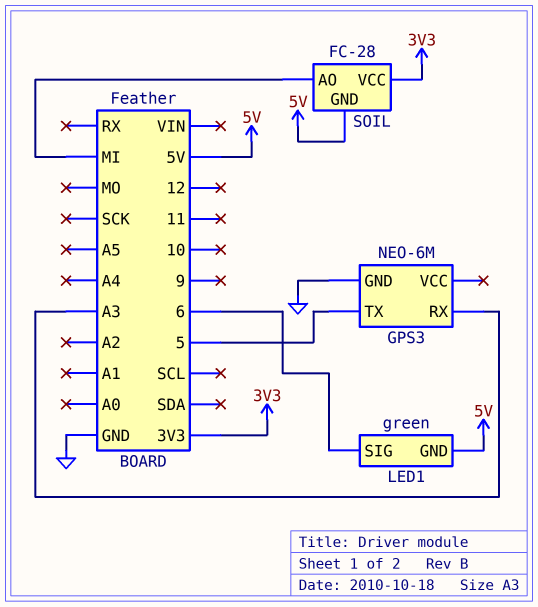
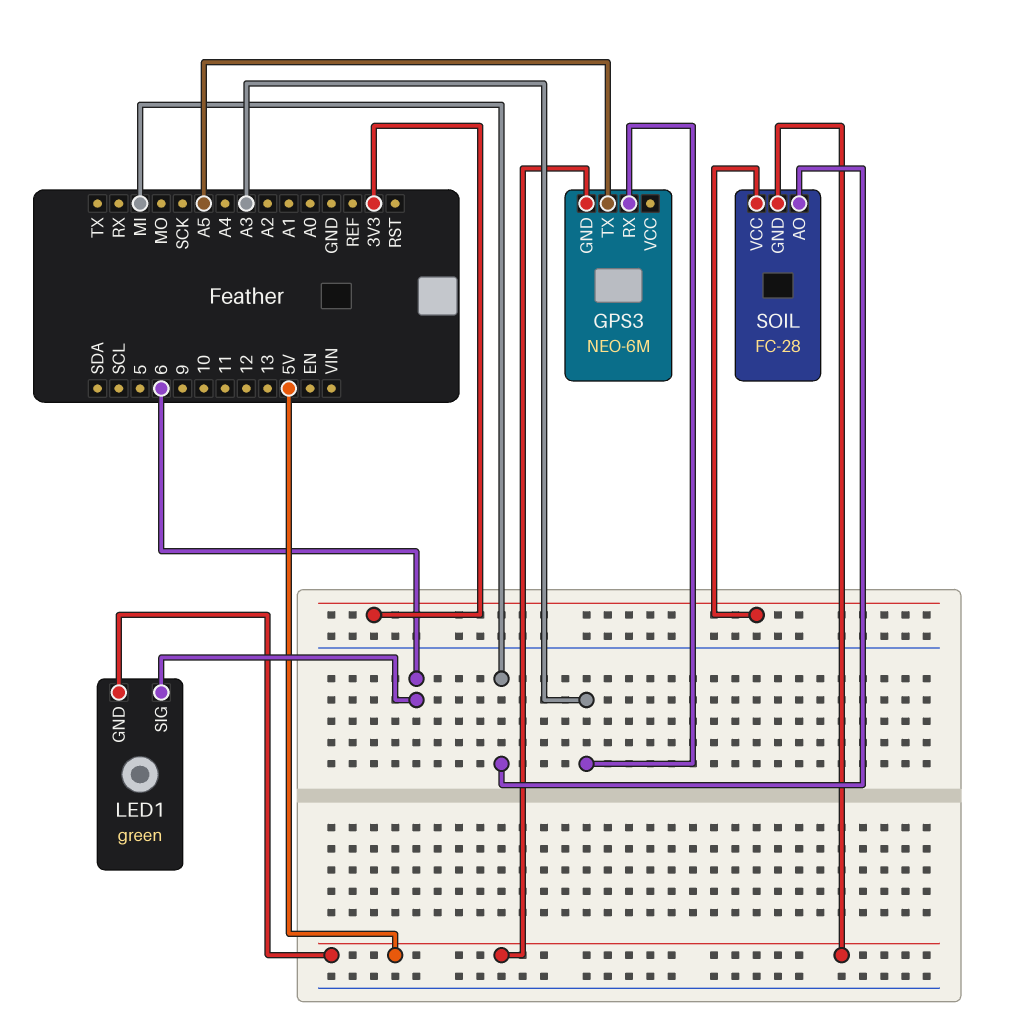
GPS3 pin GND: GND -> 5V
GPS3 pin TX: 5 -> A5

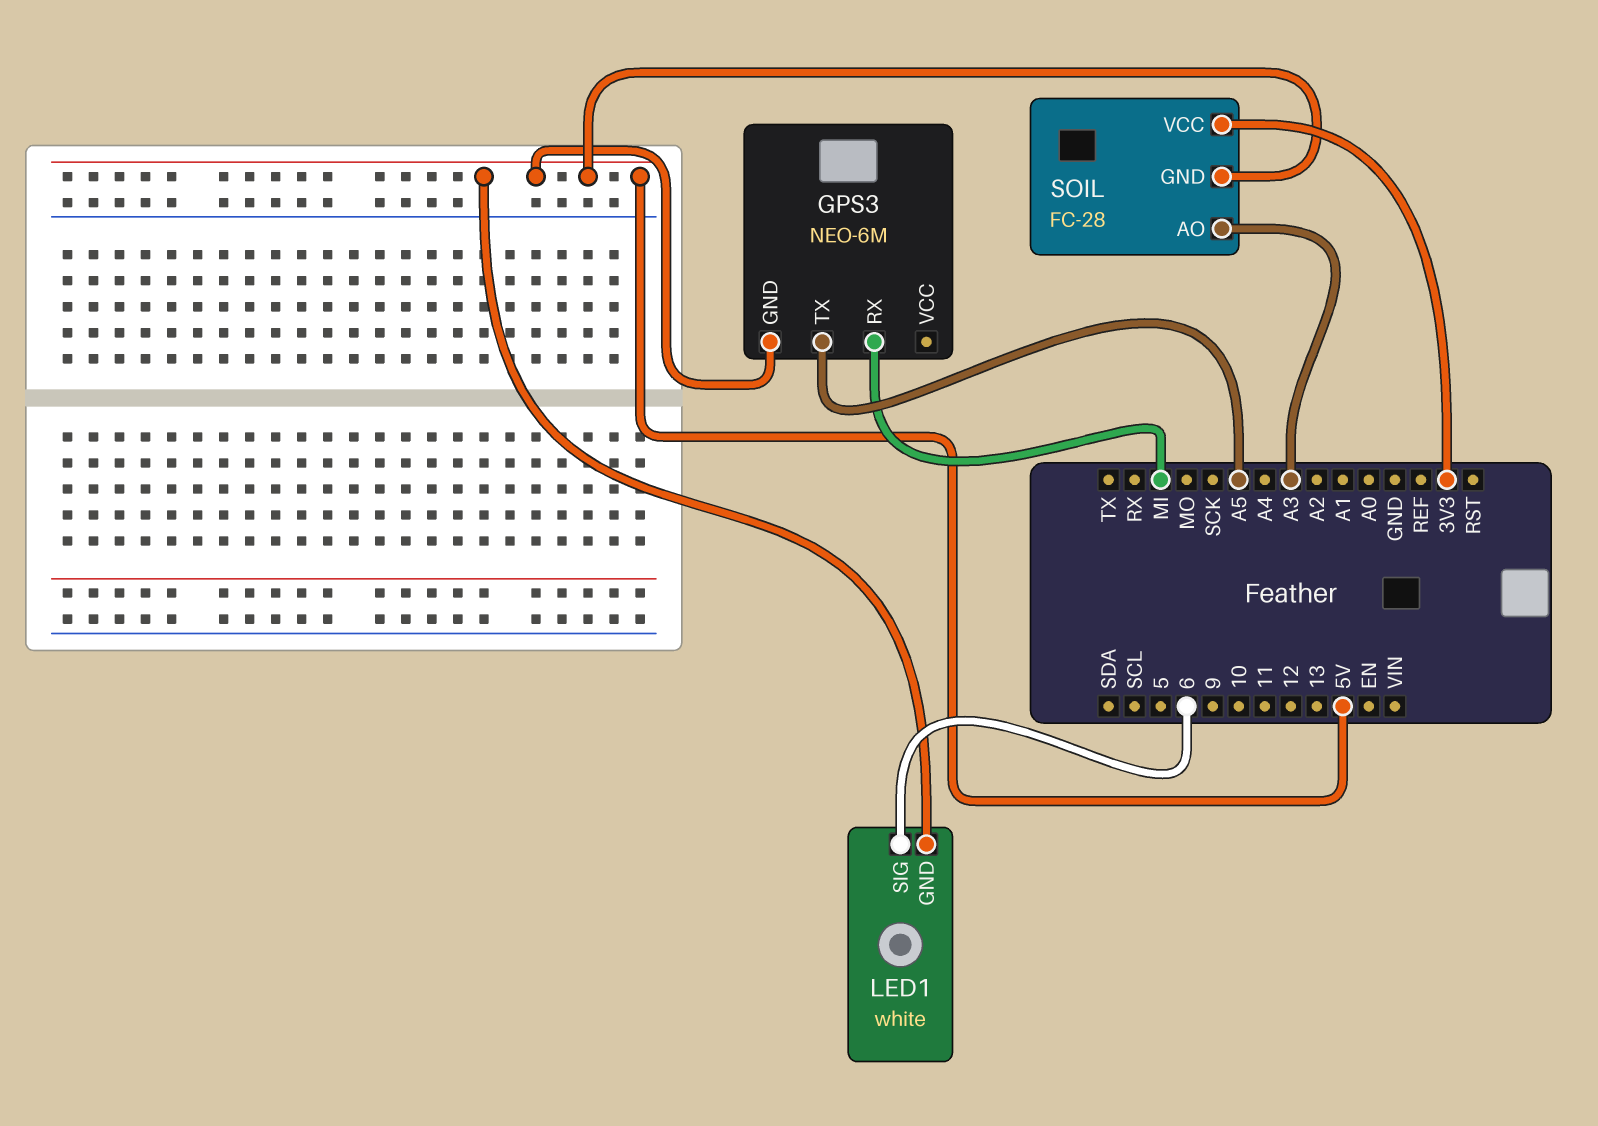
GPS3 pin RX: A3 -> MI
LED1: green -> white
SOIL pin AO: MI -> A3

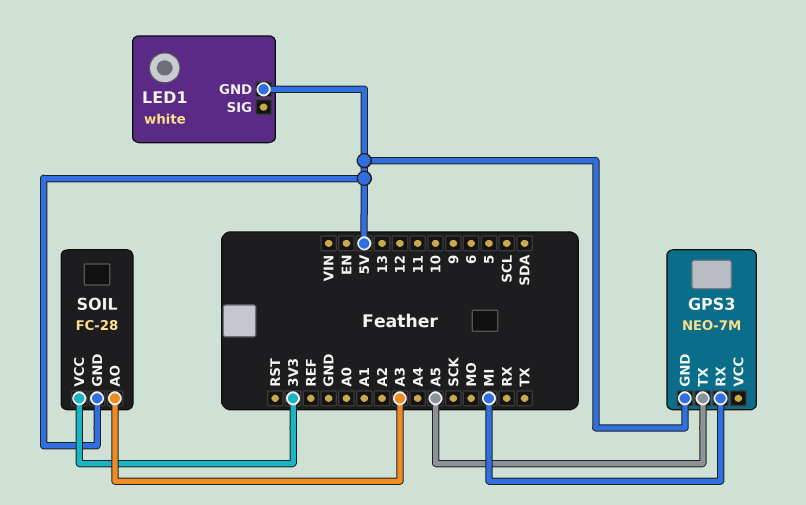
GPS3: NEO-6M -> NEO-7M
LED1 pin SIG: 6 -> none

